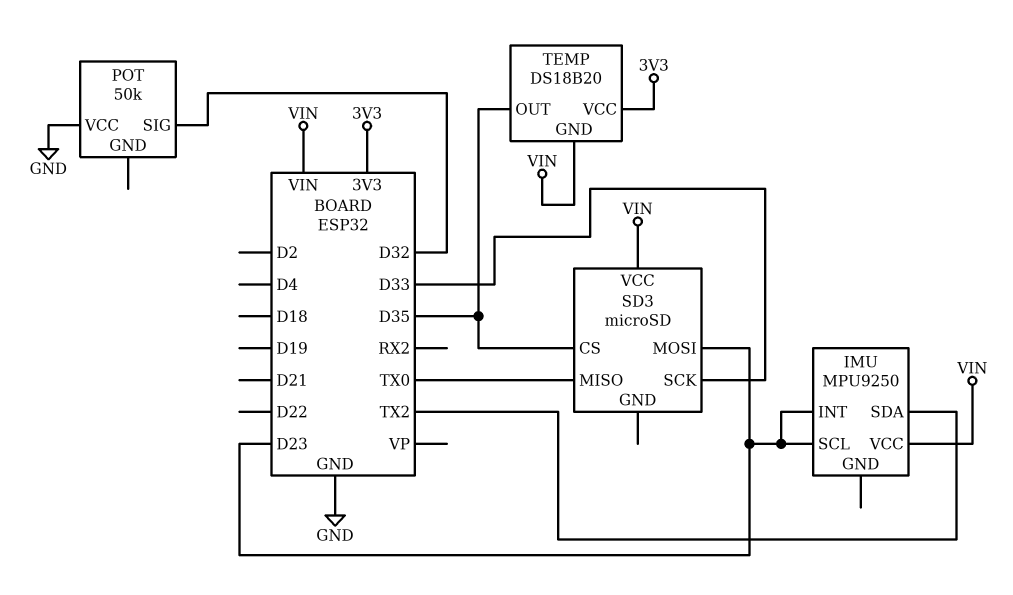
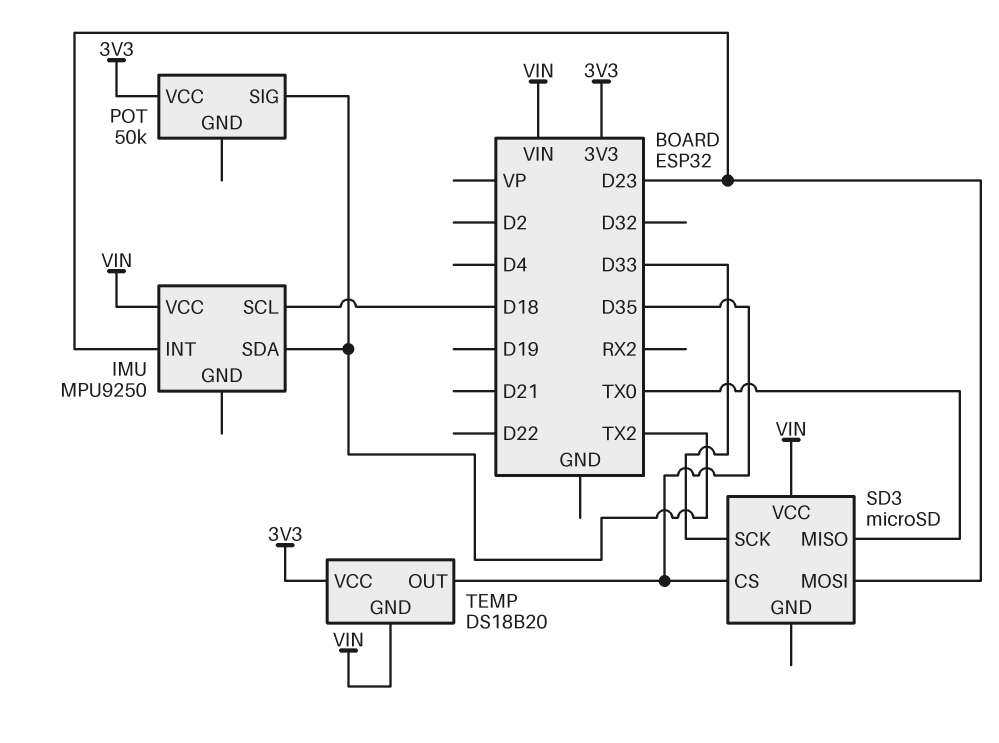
IMU pin SCL: D23 -> D18
POT pin SIG: D32 -> TX2
POT pin VCC: GND -> 3V3

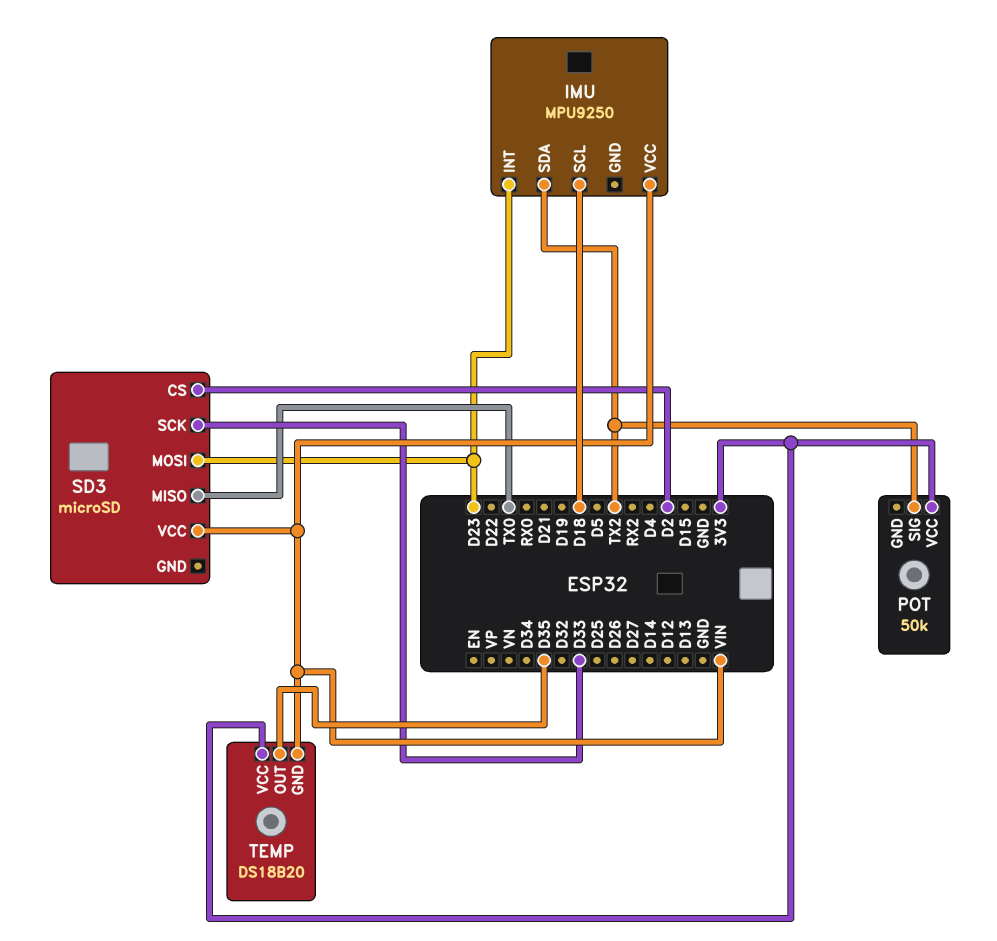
SD3 pin CS: D35 -> D2

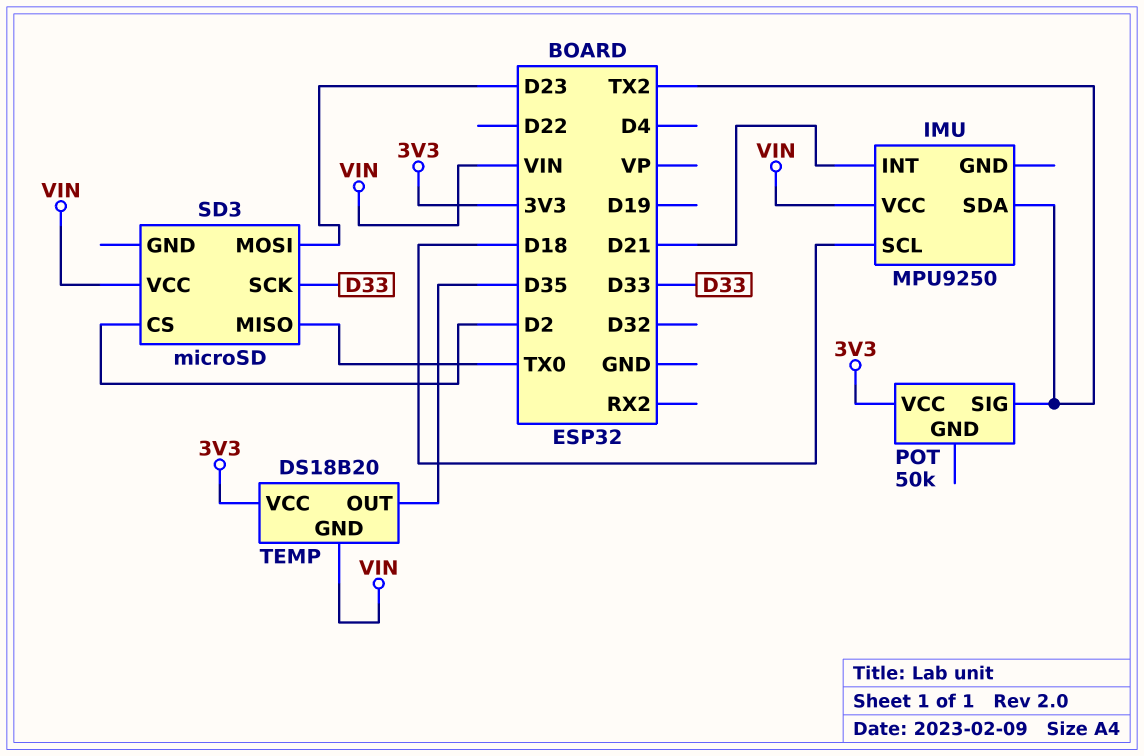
IMU pin INT: D23 -> D21

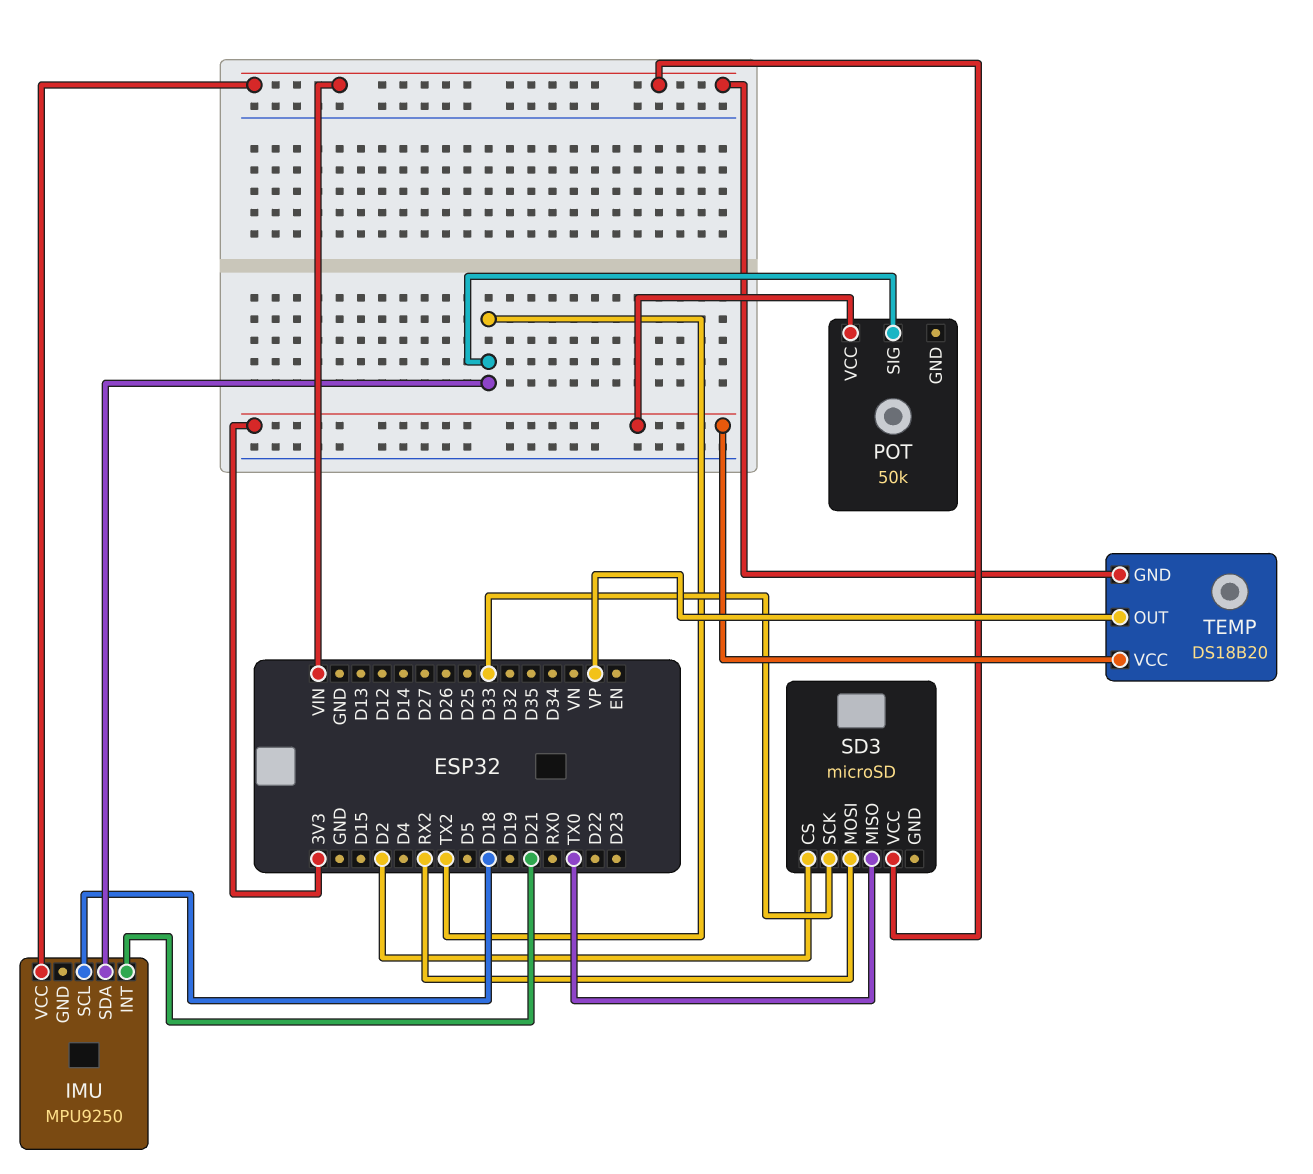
SD3 pin MOSI: D23 -> RX2
TEMP pin OUT: D35 -> VP

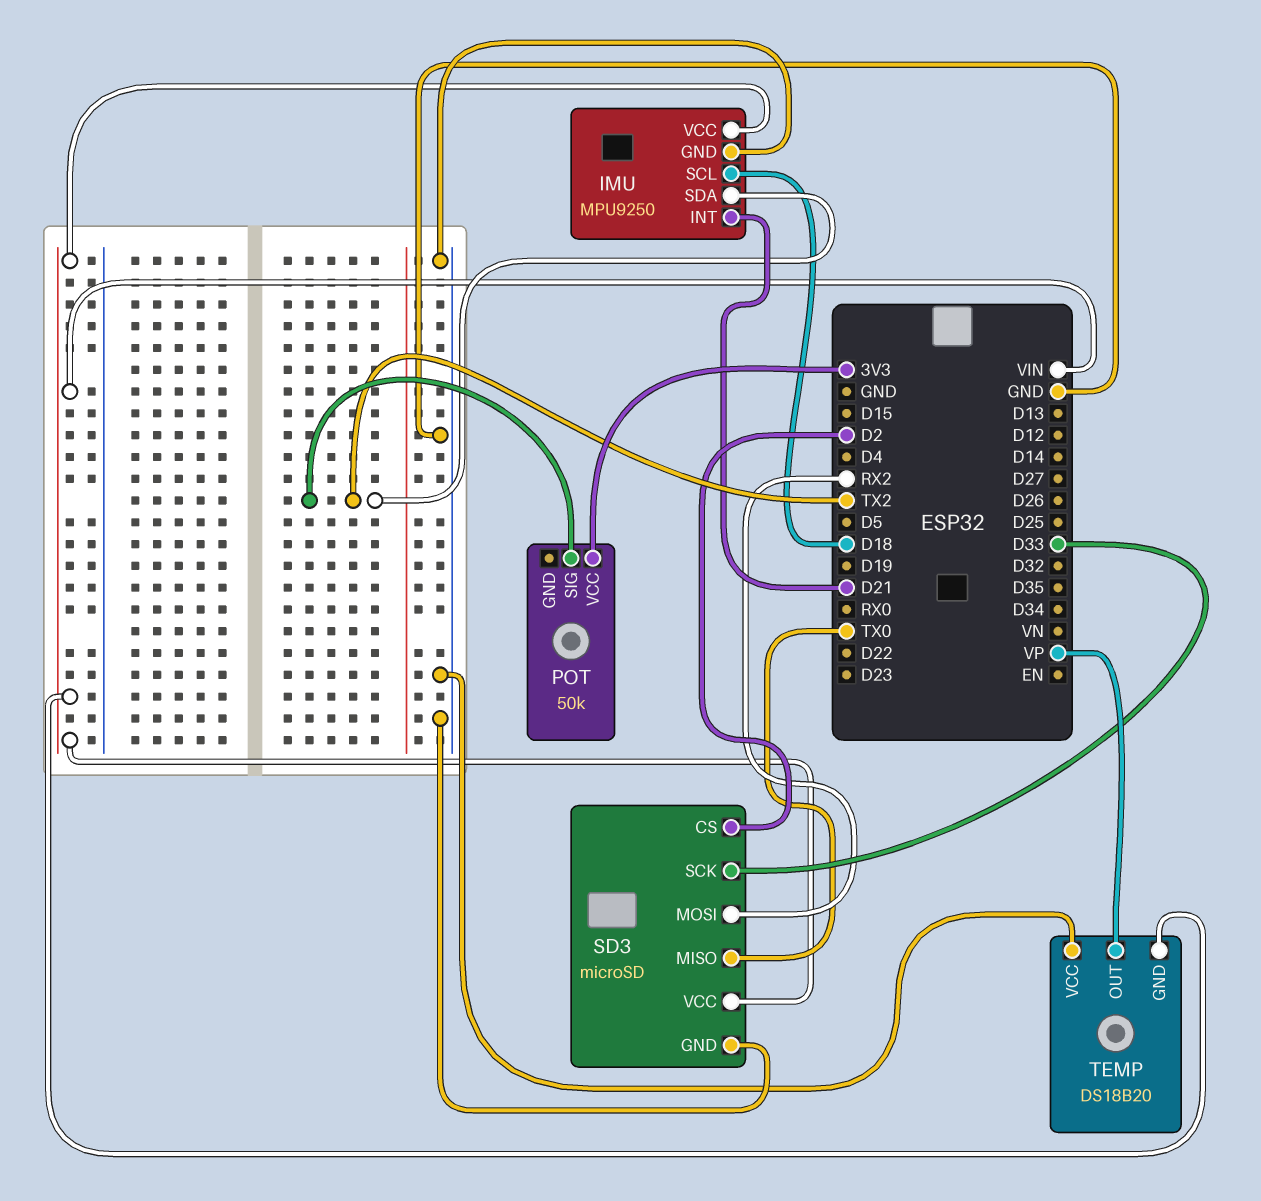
IMU pin GND: none -> GND
SD3 pin GND: none -> GND
TEMP pin VCC: 3V3 -> GND

